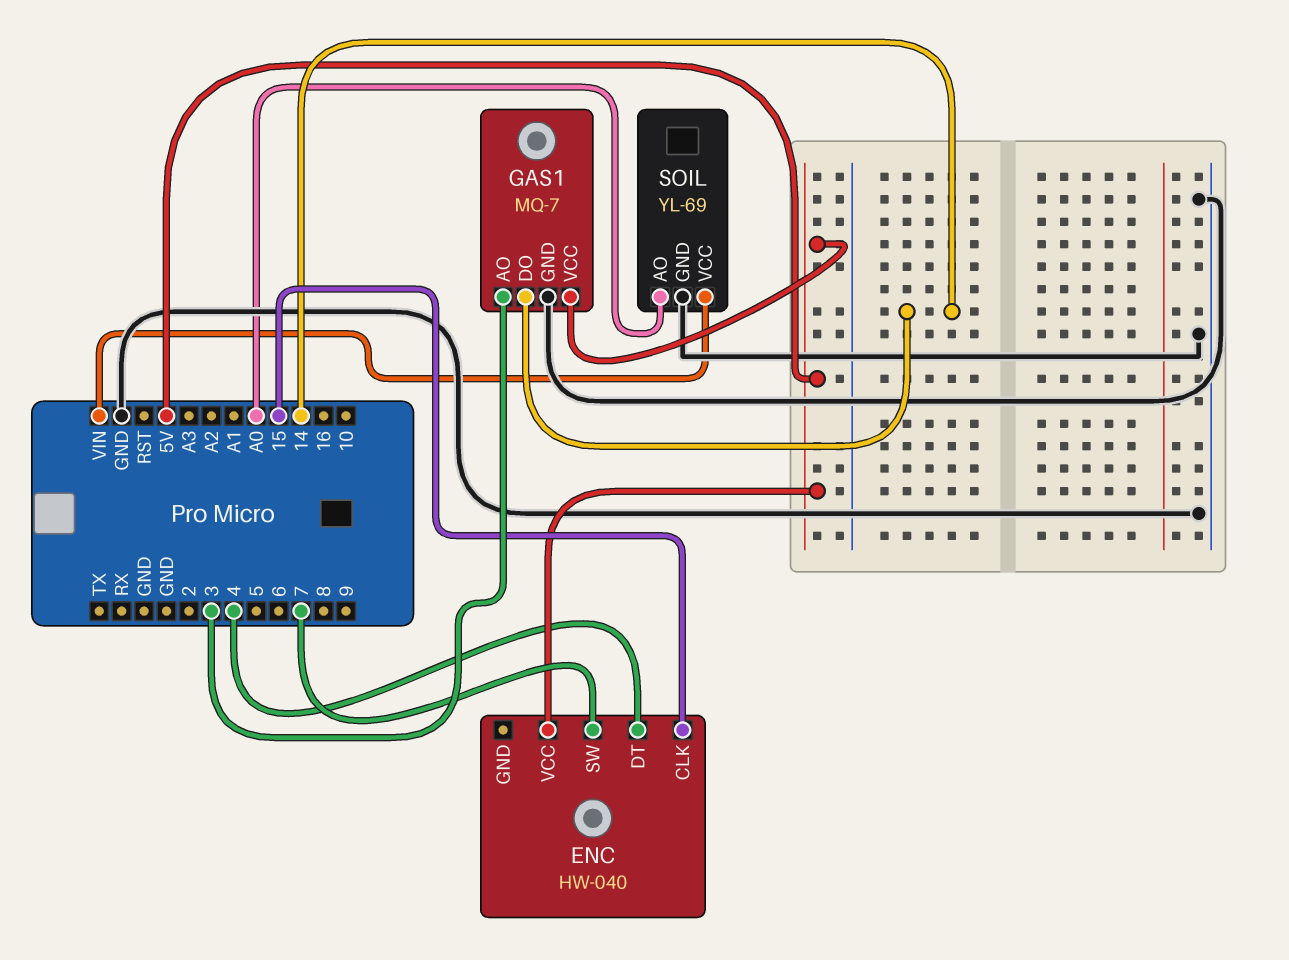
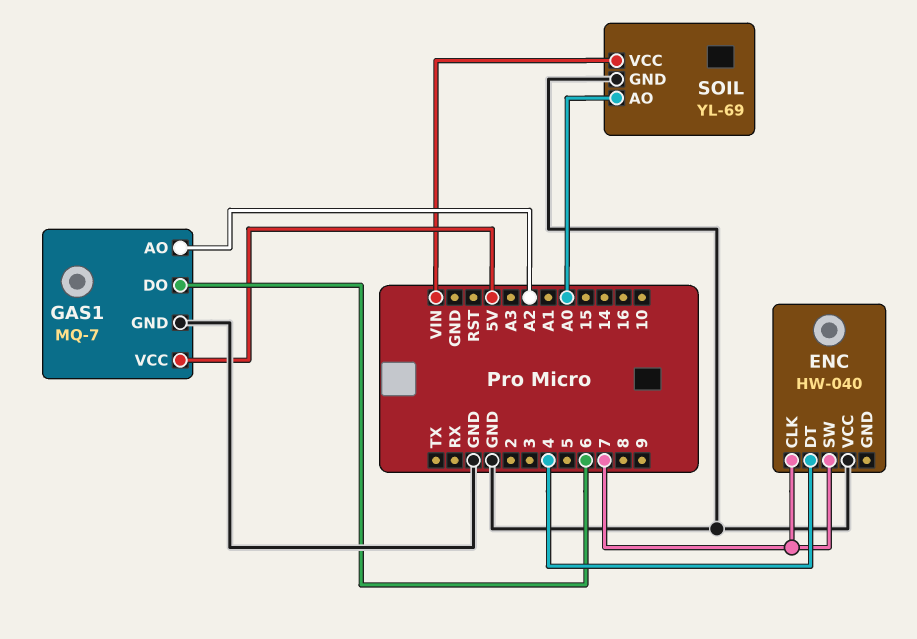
ENC pin CLK: 15 -> 7
ENC pin VCC: 5V -> GND
GAS1 pin AO: 3 -> A2
GAS1 pin DO: 14 -> 6

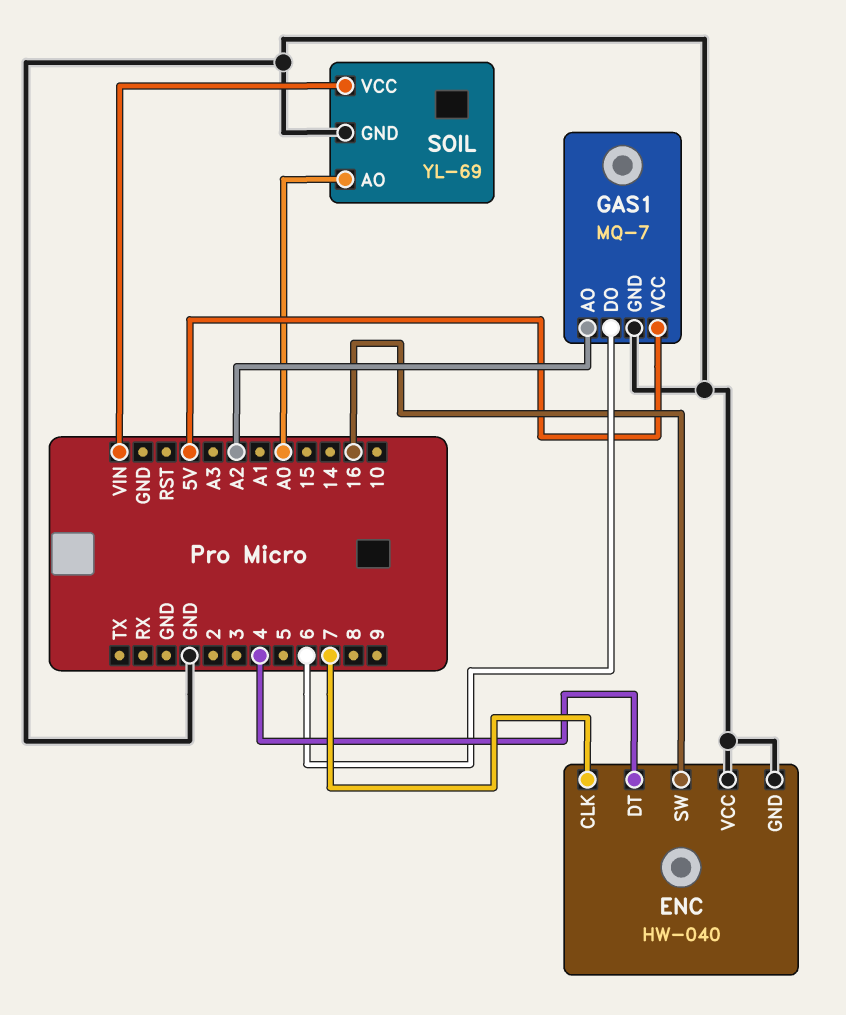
ENC pin GND: none -> GND
ENC pin SW: 7 -> 16

